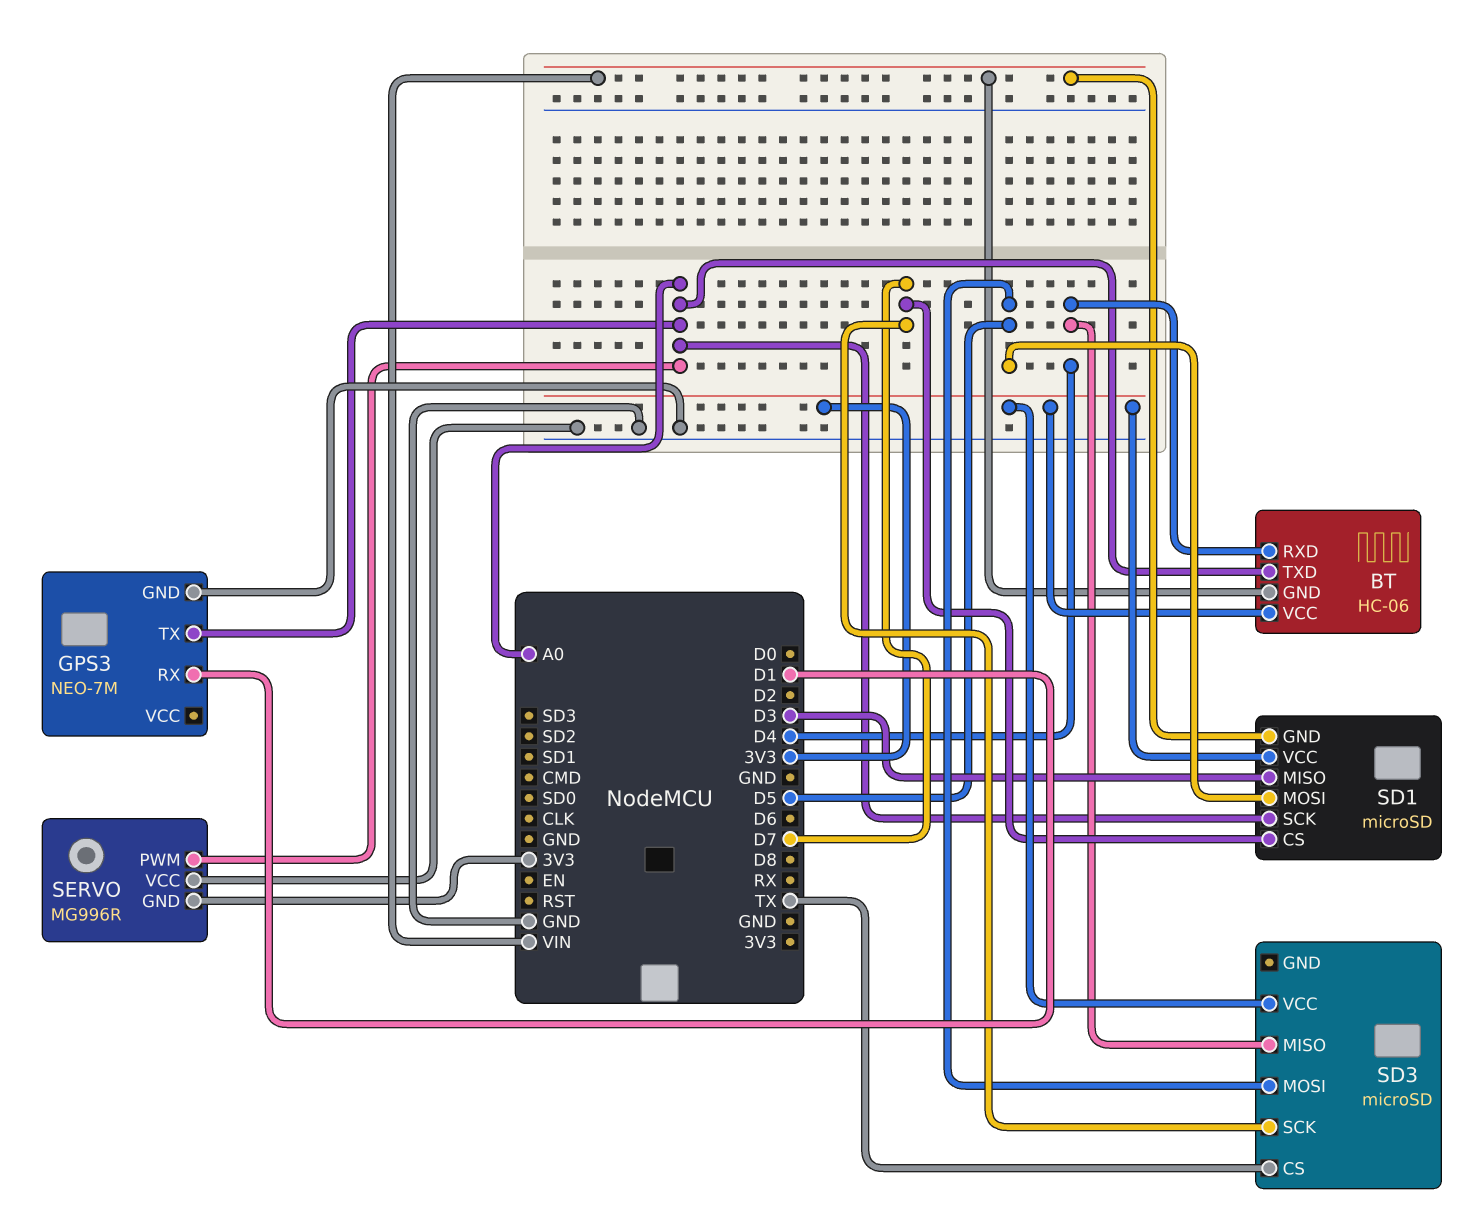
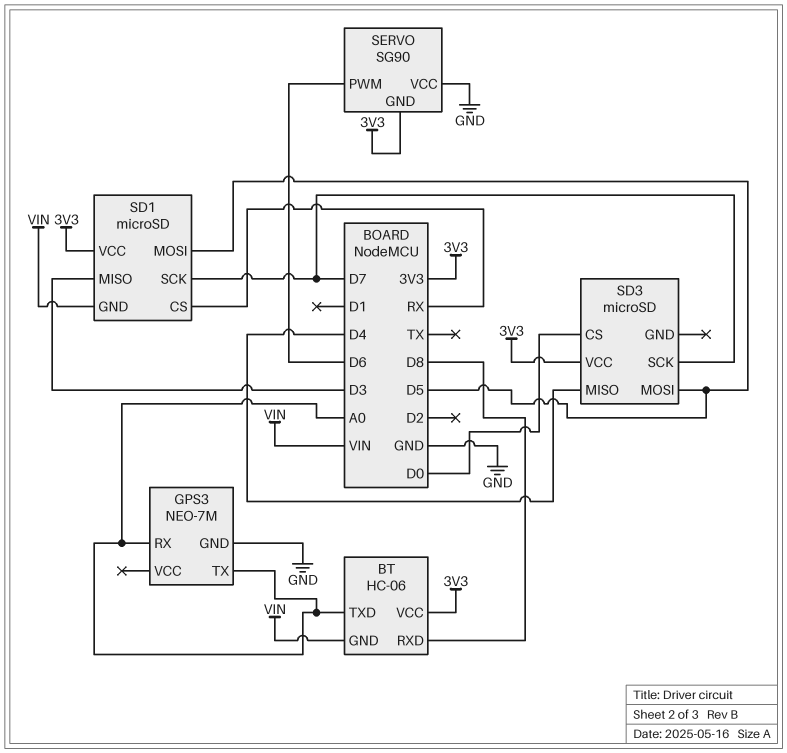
BT pin RXD: D4 -> D8
GPS3 pin RX: D1 -> A0
SD1 pin CS: D7 -> RX
SD1 pin SCK: A0 -> D7
SD3 pin CS: TX -> D0
SERVO: MG996R -> SG90
SERVO pin PWM: A0 -> D6

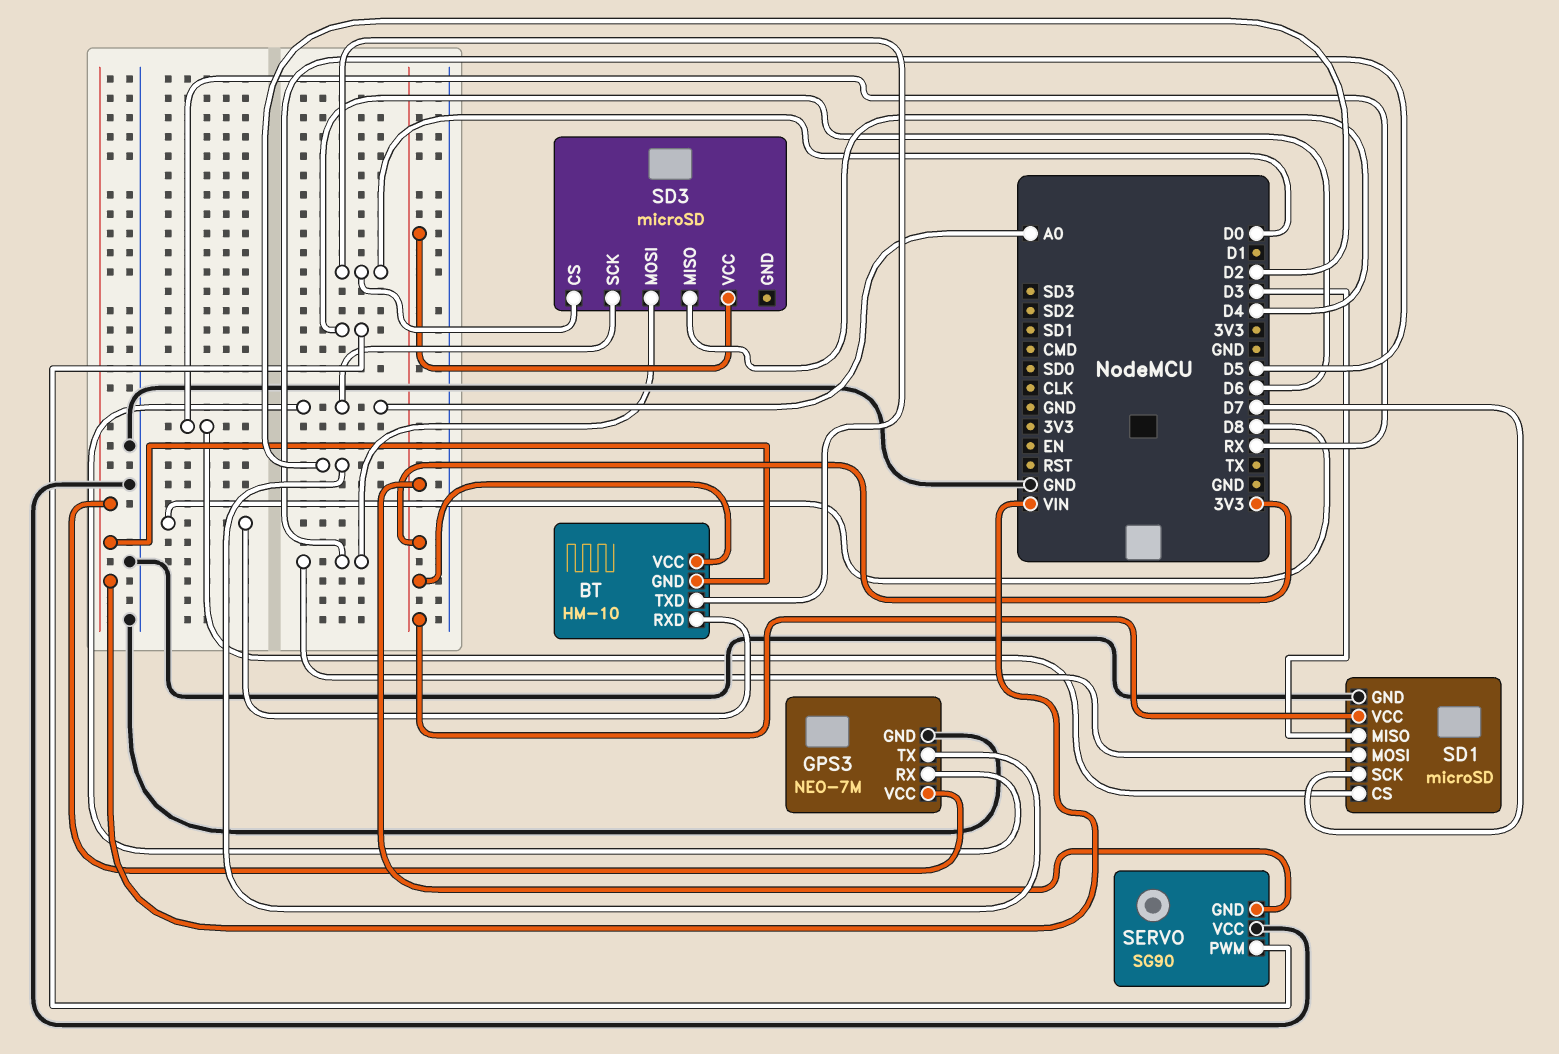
BT: HC-06 -> HM-10
BT pin TXD: A0 -> D0
GPS3 pin TX: A0 -> D2
GPS3 pin VCC: none -> VIN
SD1 pin GND: VIN -> GND
SD3 pin SCK: D7 -> A0

